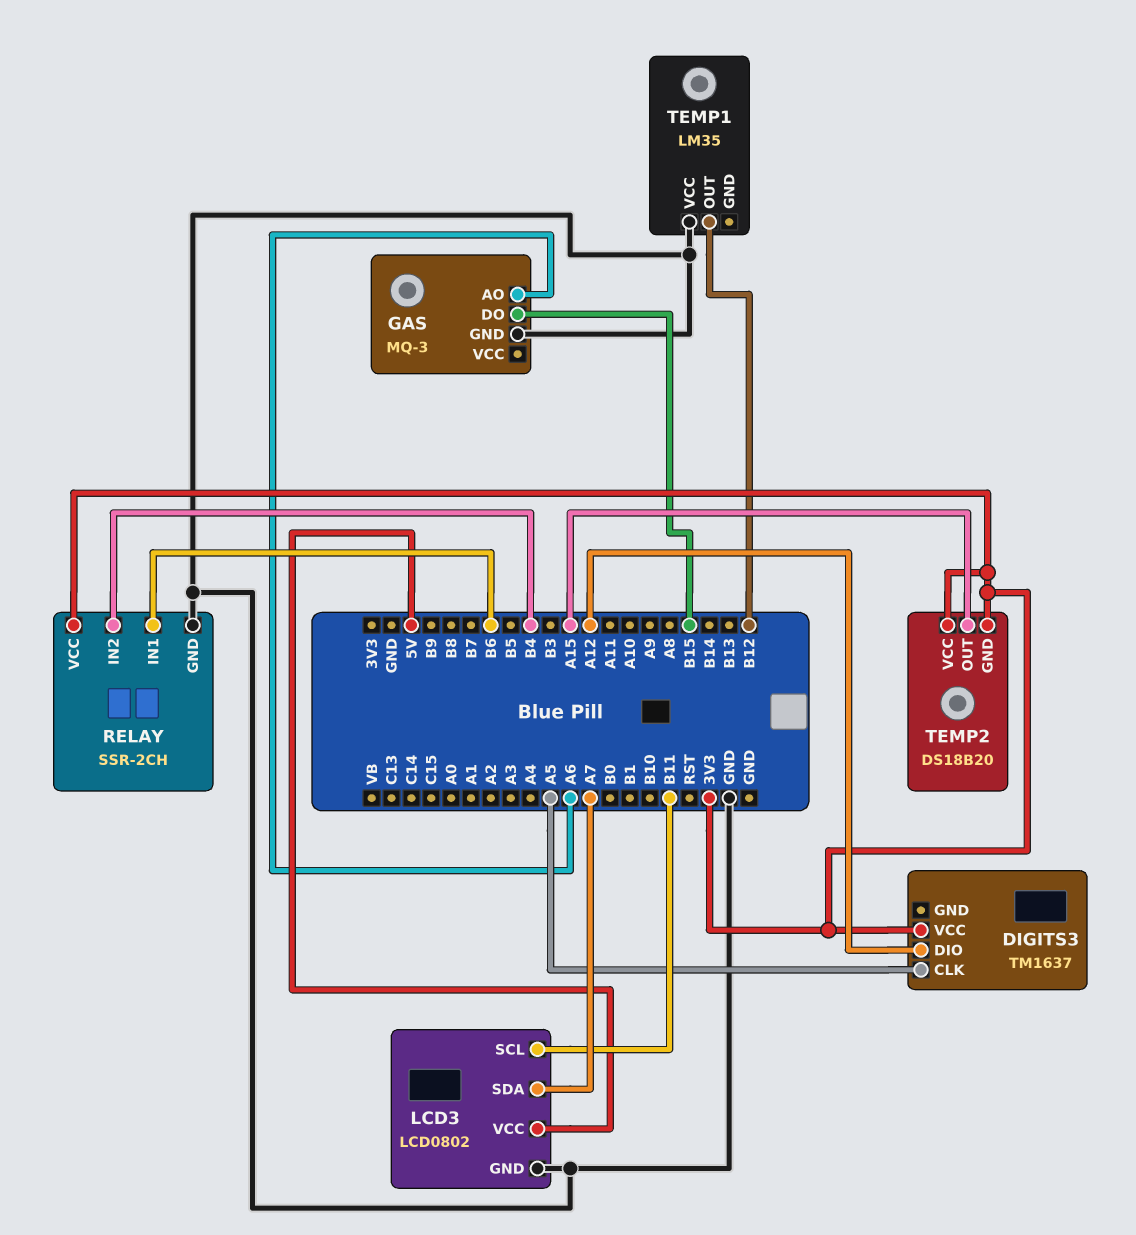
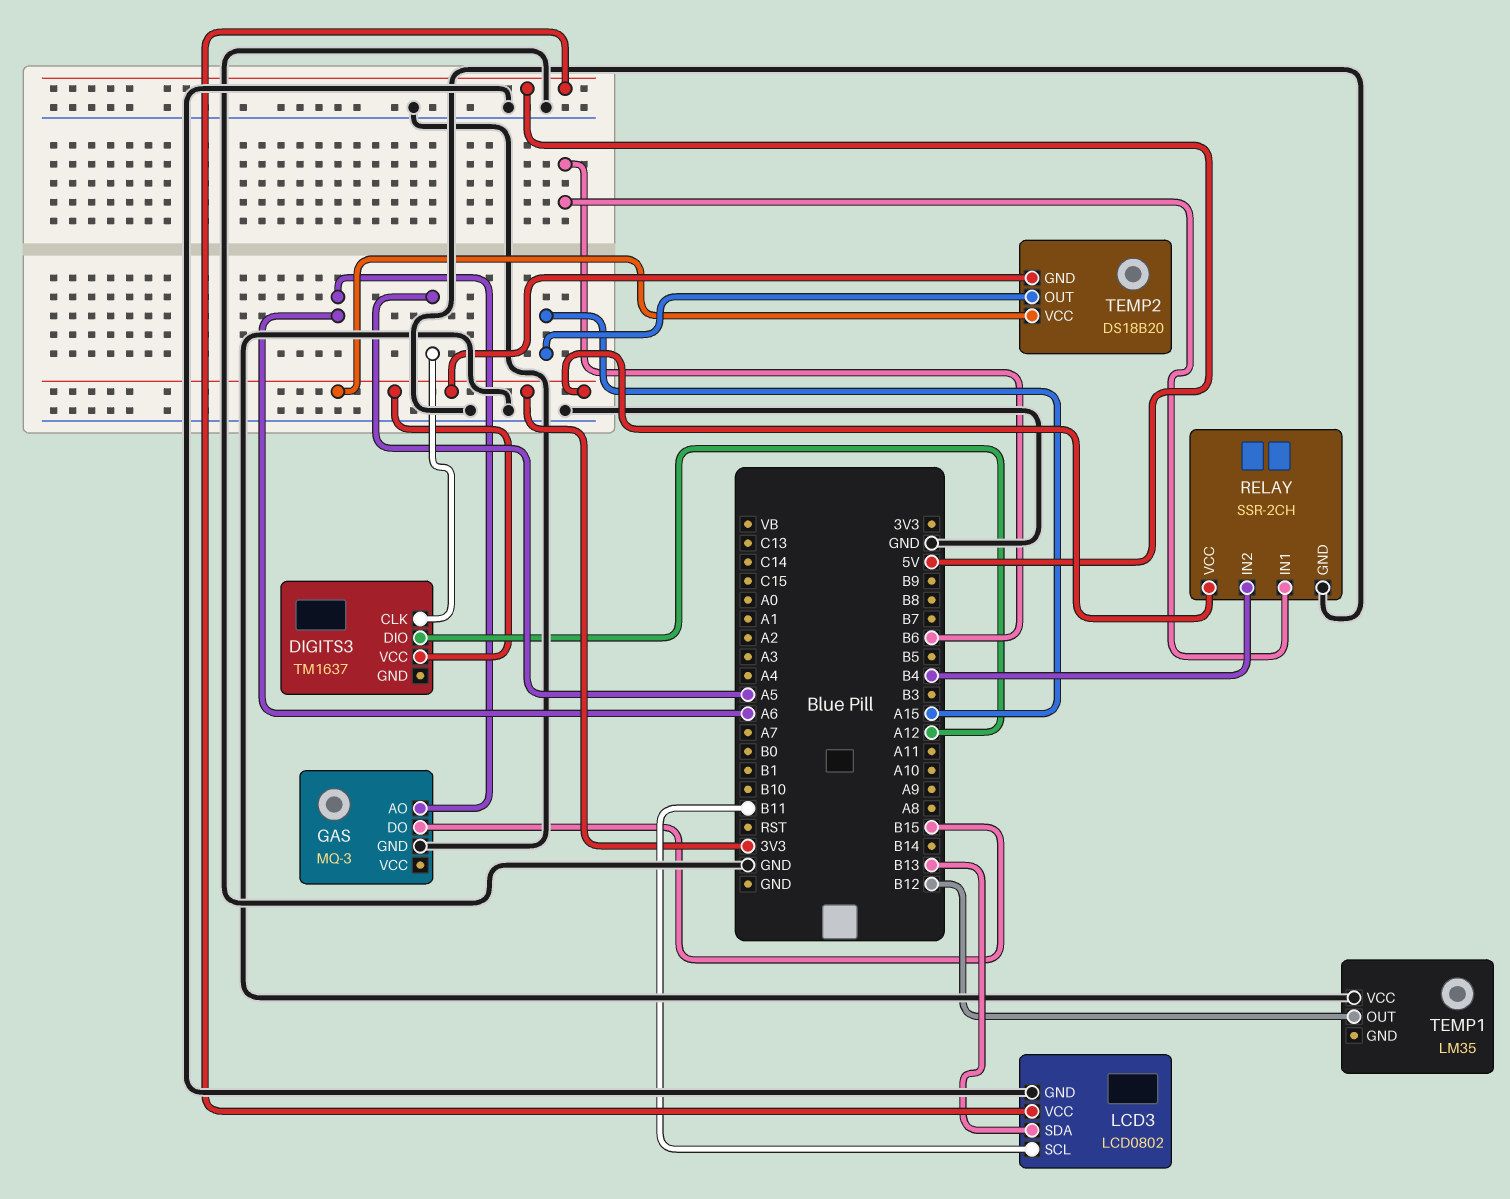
LCD3 pin SDA: A7 -> B13

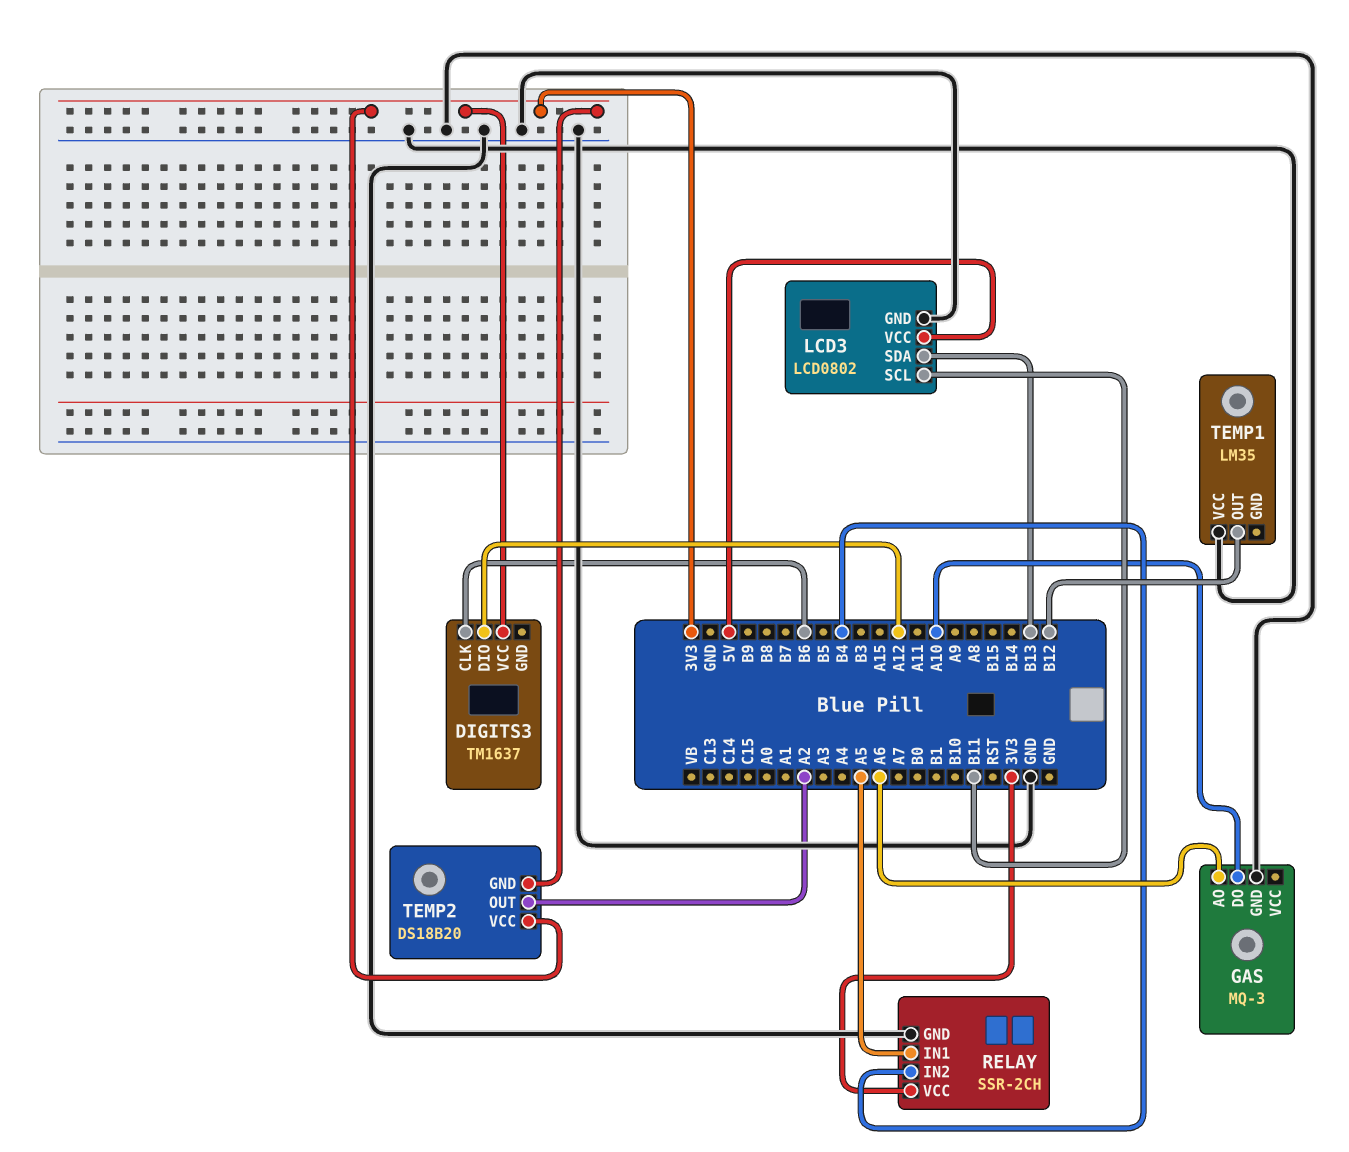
DIGITS3 pin CLK: A5 -> B6
GAS pin DO: B15 -> A10
RELAY pin IN1: B6 -> A5
TEMP2 pin OUT: A15 -> A2

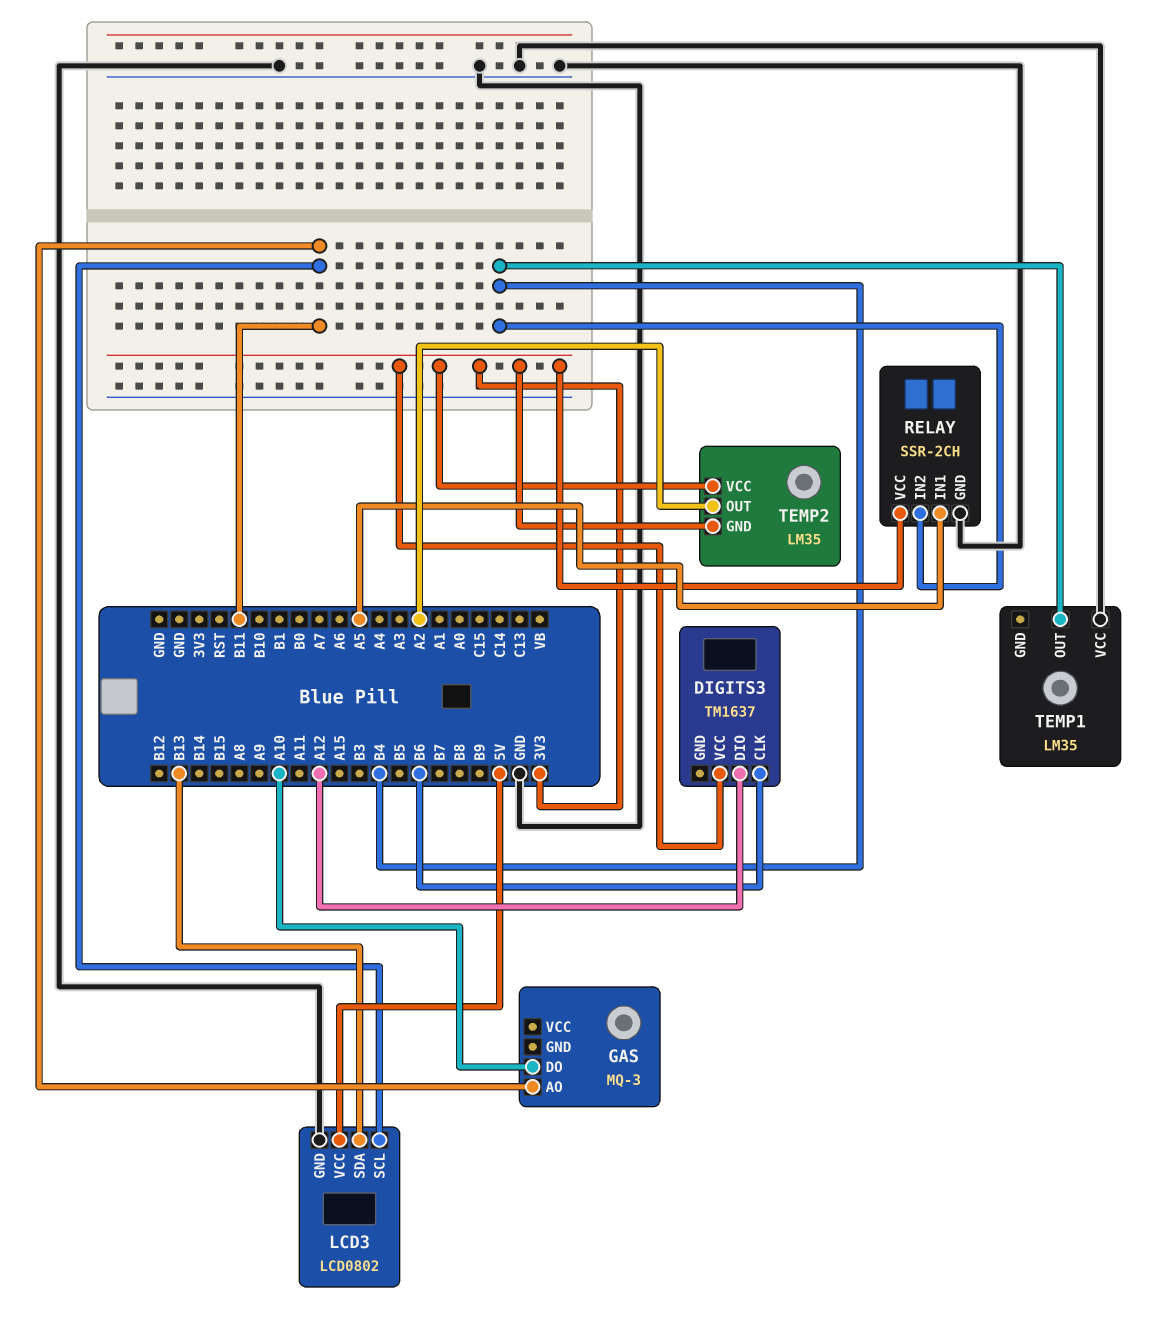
GAS pin AO: A6 -> B11
GAS pin GND: GND -> none
TEMP1 pin OUT: B12 -> B4
TEMP2: DS18B20 -> LM35

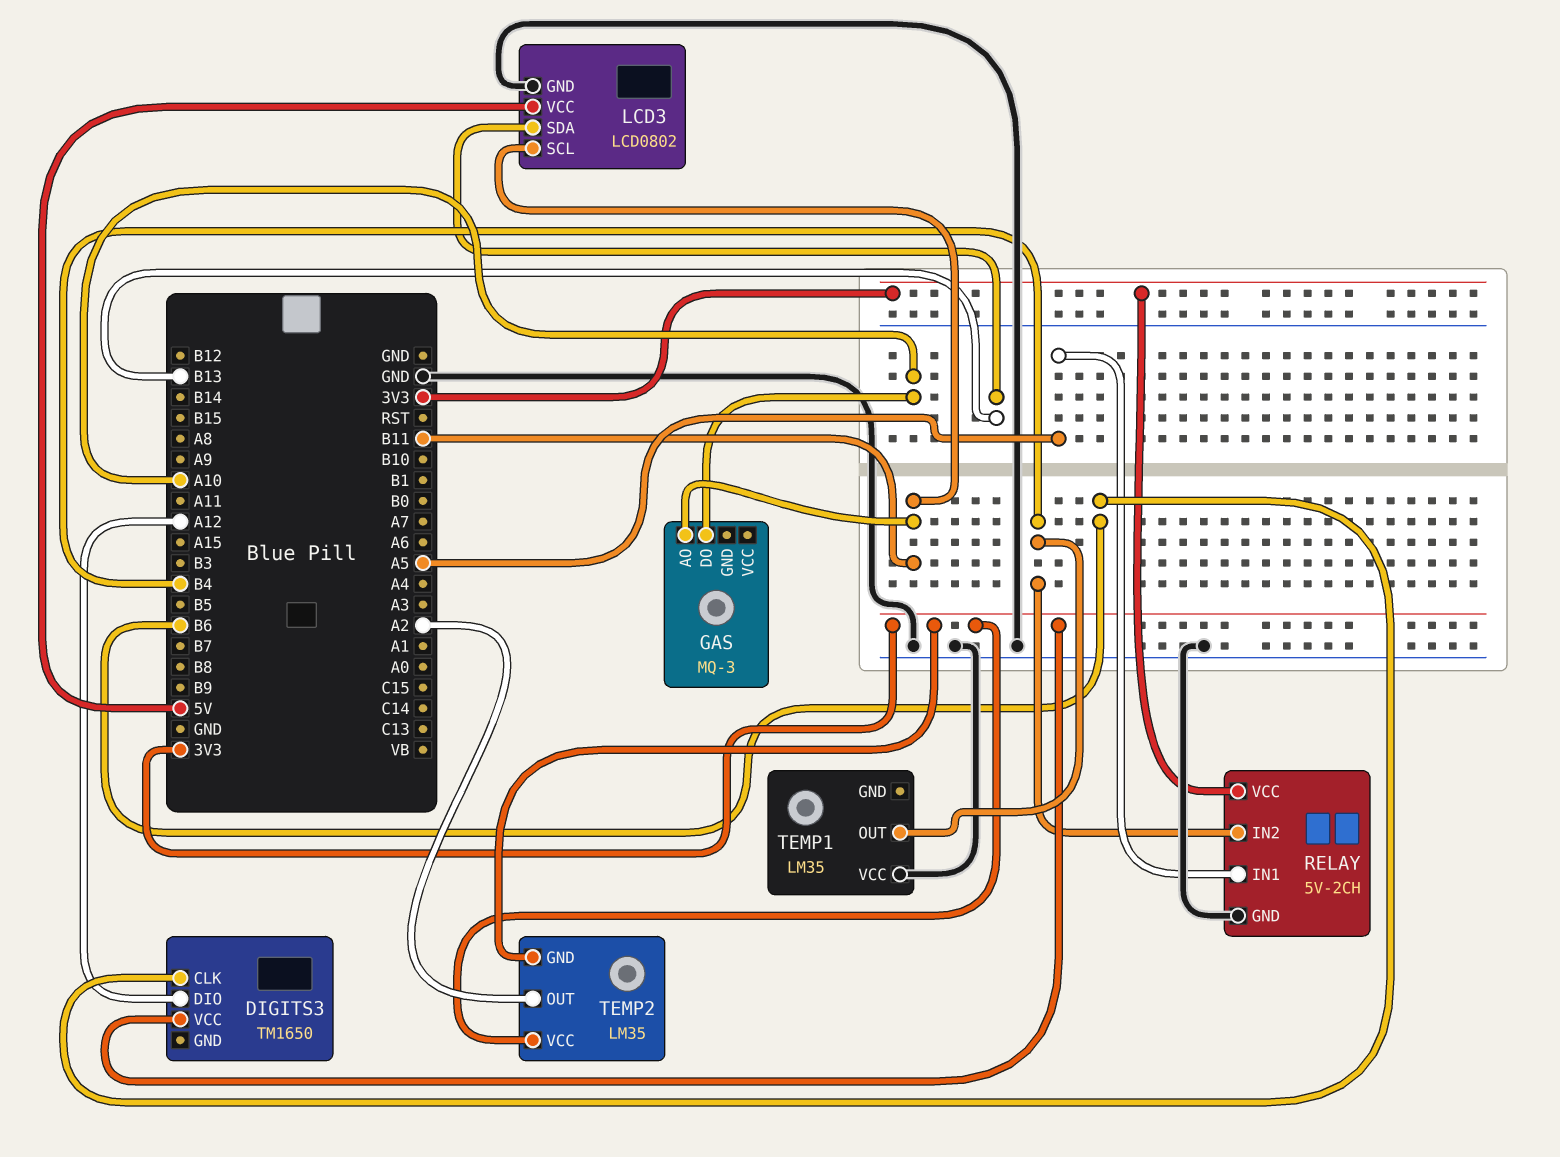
DIGITS3: TM1637 -> TM1650
RELAY: SSR-2CH -> 5V-2CH

